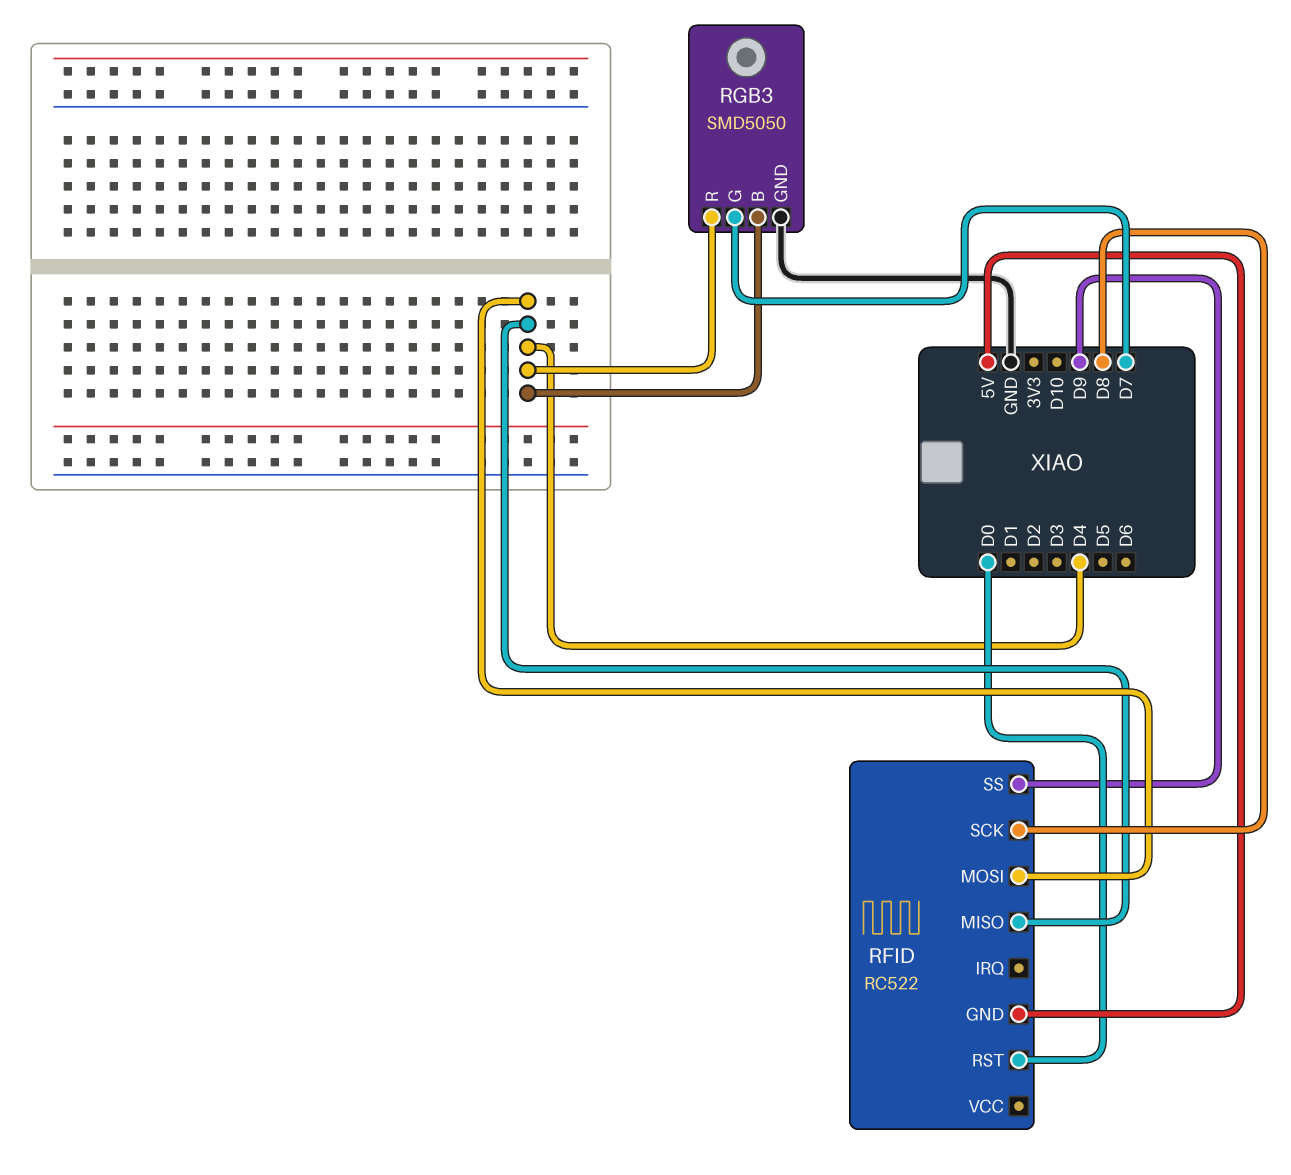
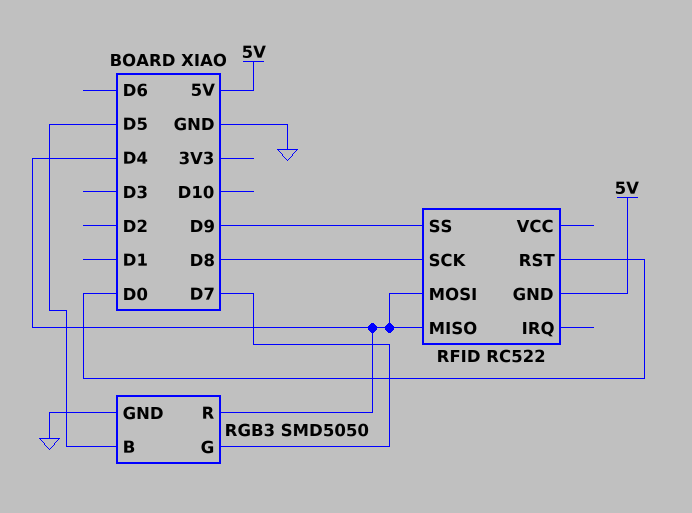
RGB3 pin B: D4 -> D5

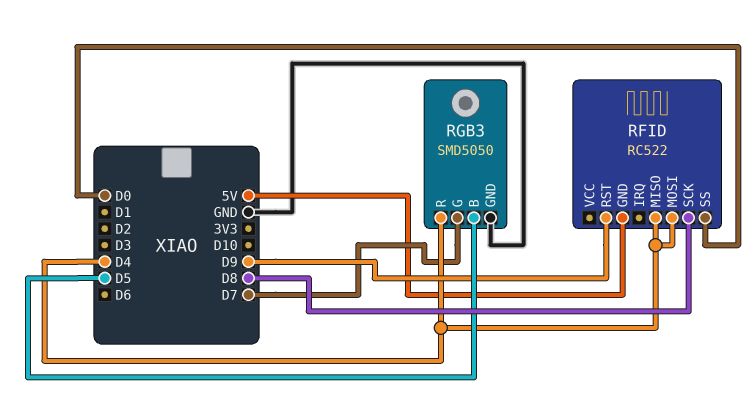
RFID pin RST: D0 -> D9
RFID pin SS: D9 -> D0

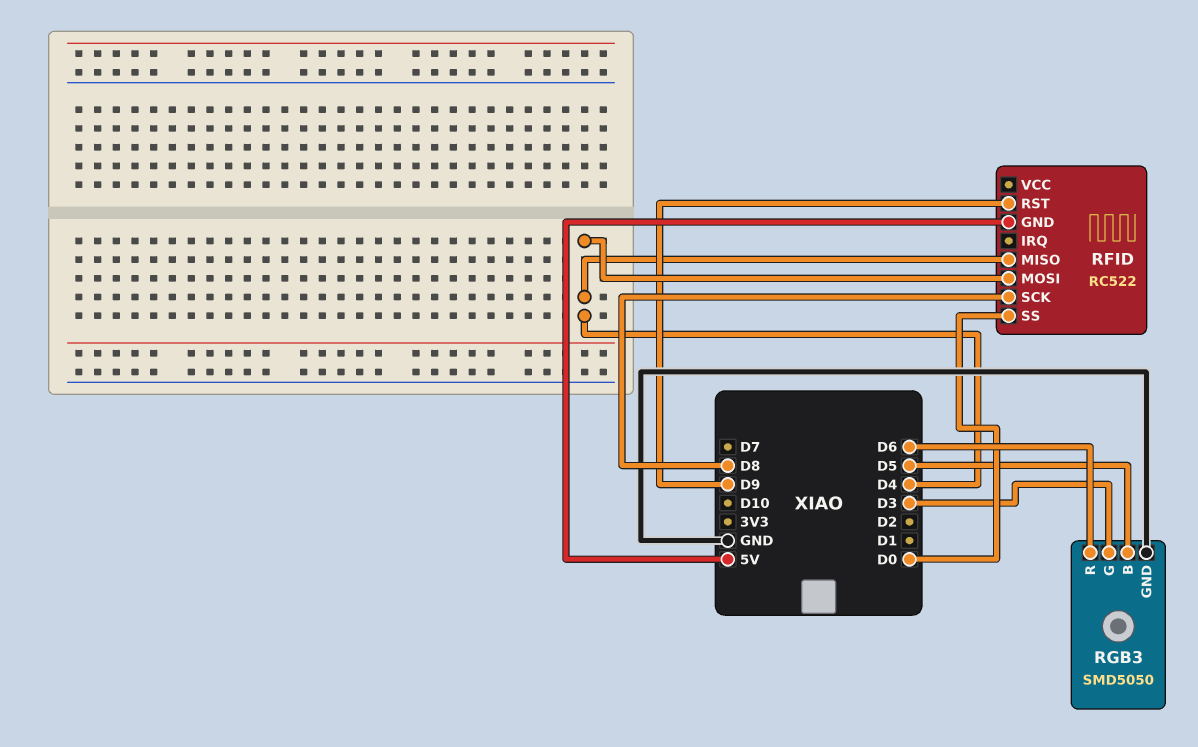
RGB3 pin G: D7 -> D3
RGB3 pin R: D4 -> D6

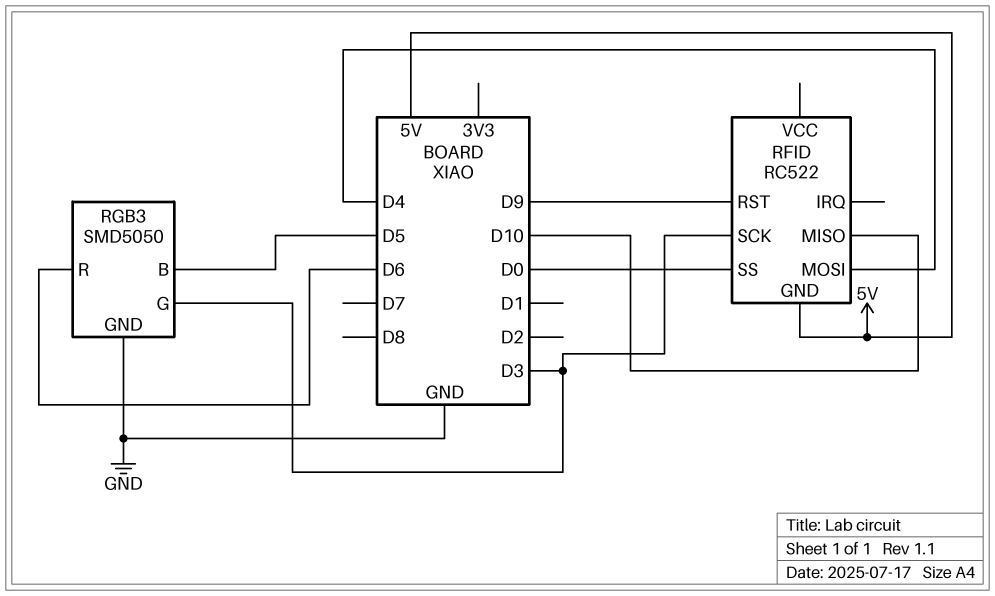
RFID pin MISO: D4 -> D10
RFID pin SCK: D8 -> D3

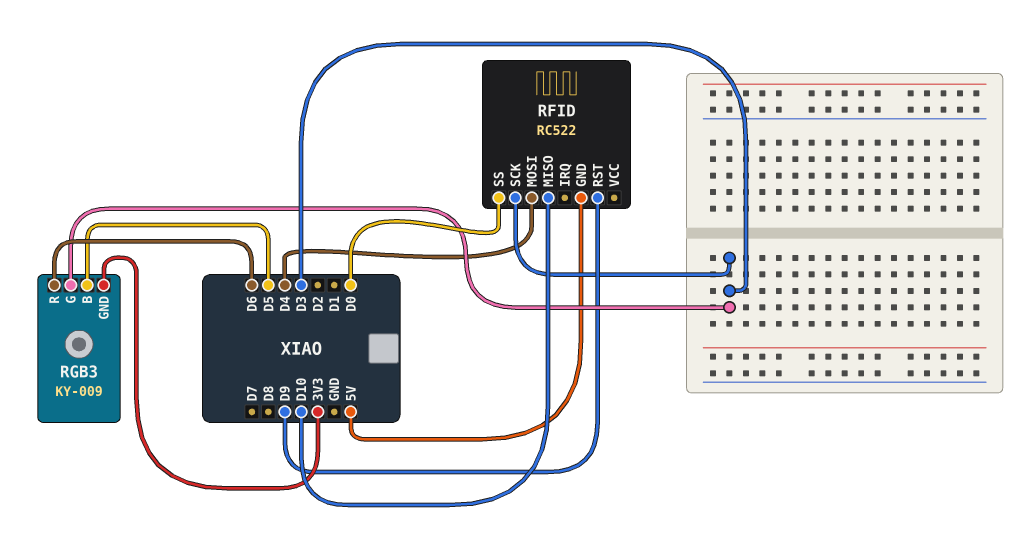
RGB3: SMD5050 -> KY-009
RGB3 pin GND: GND -> 3V3

